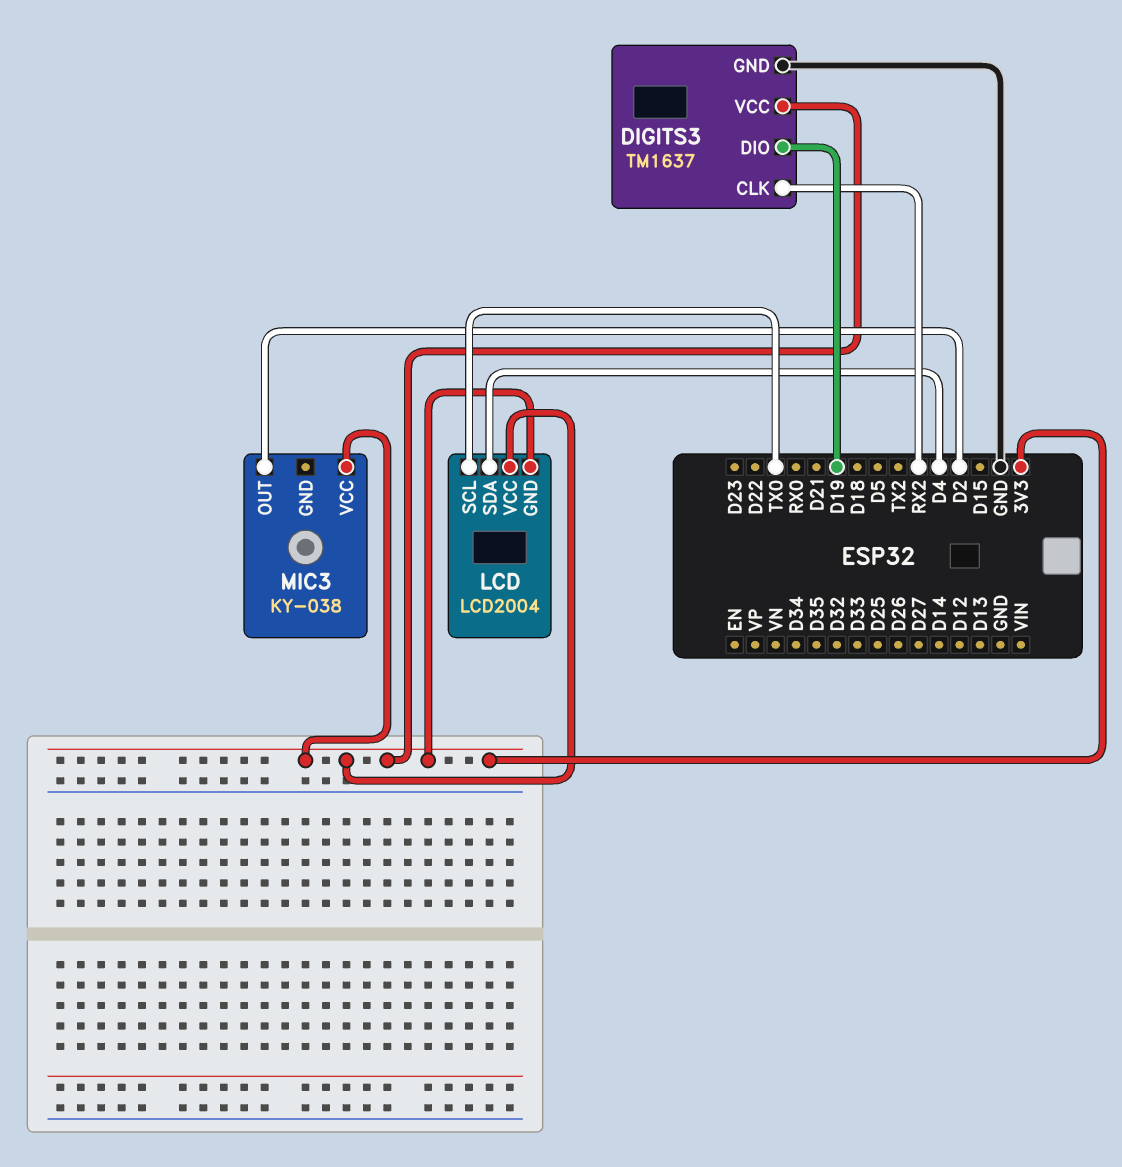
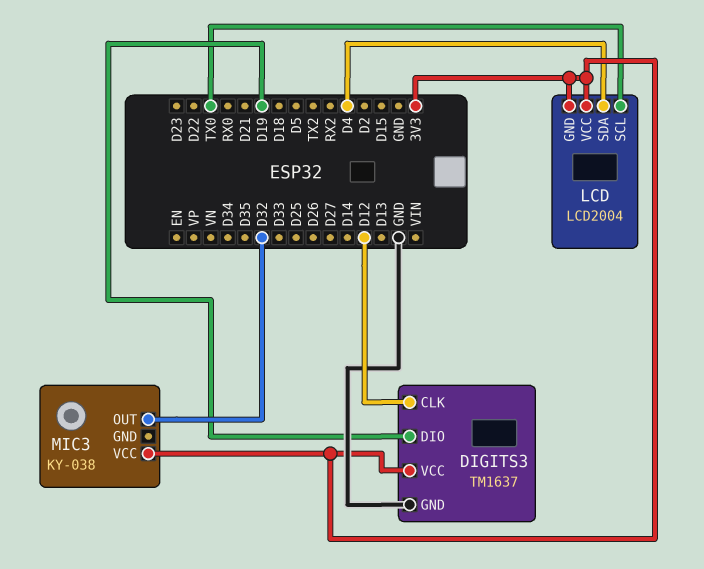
DIGITS3 pin CLK: RX2 -> D12
MIC3 pin OUT: D2 -> D32

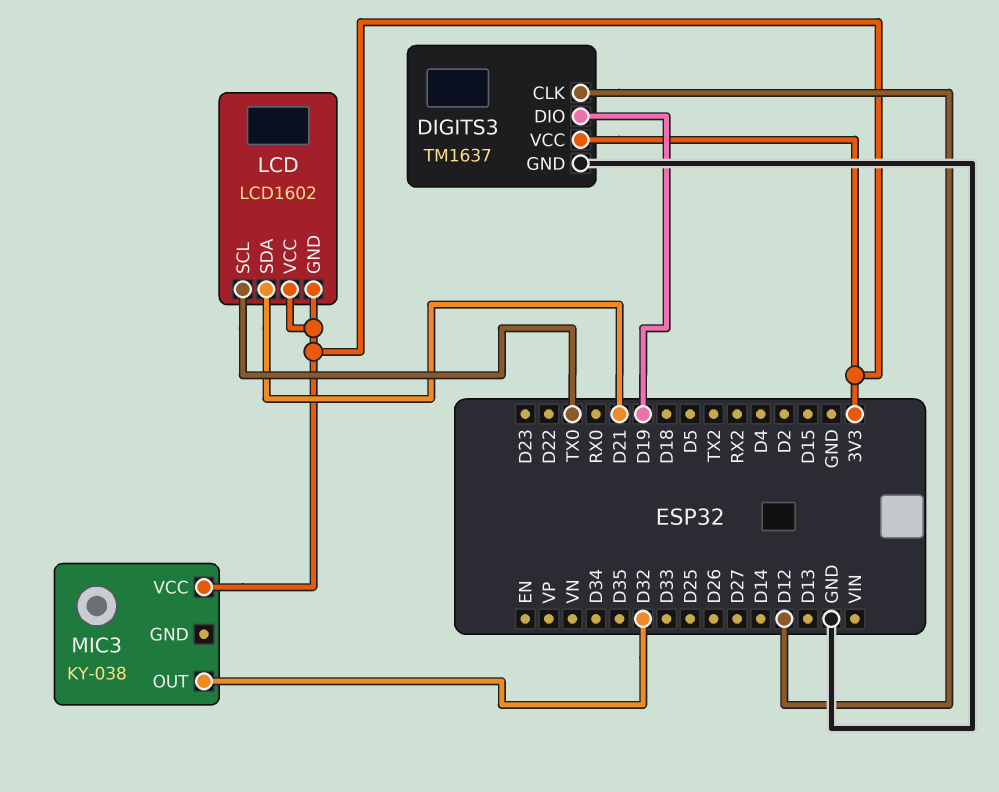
LCD: LCD2004 -> LCD1602
LCD pin SDA: D4 -> D21

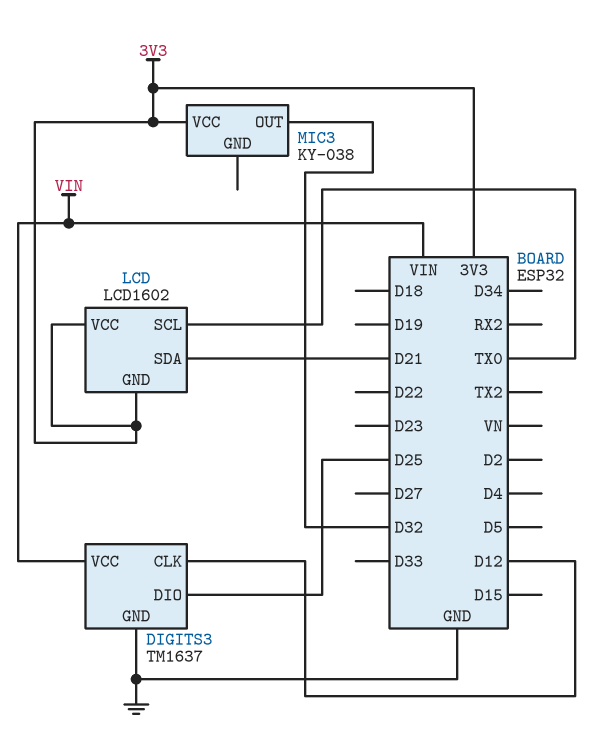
DIGITS3 pin DIO: D19 -> D25
DIGITS3 pin VCC: 3V3 -> VIN

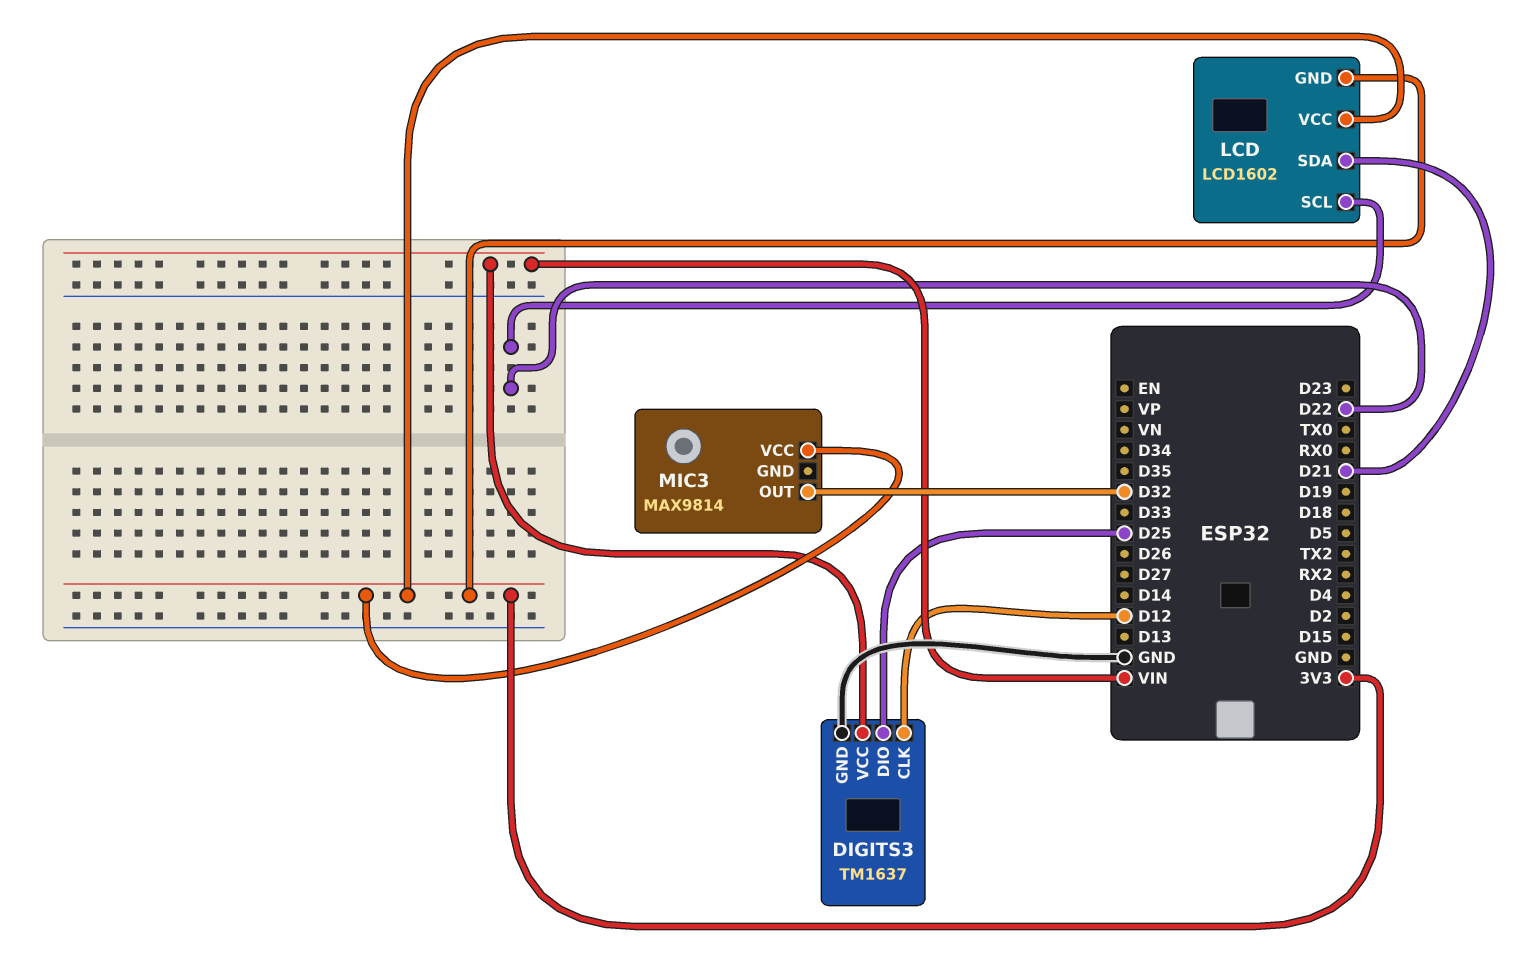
LCD pin SCL: TX0 -> D22
MIC3: KY-038 -> MAX9814

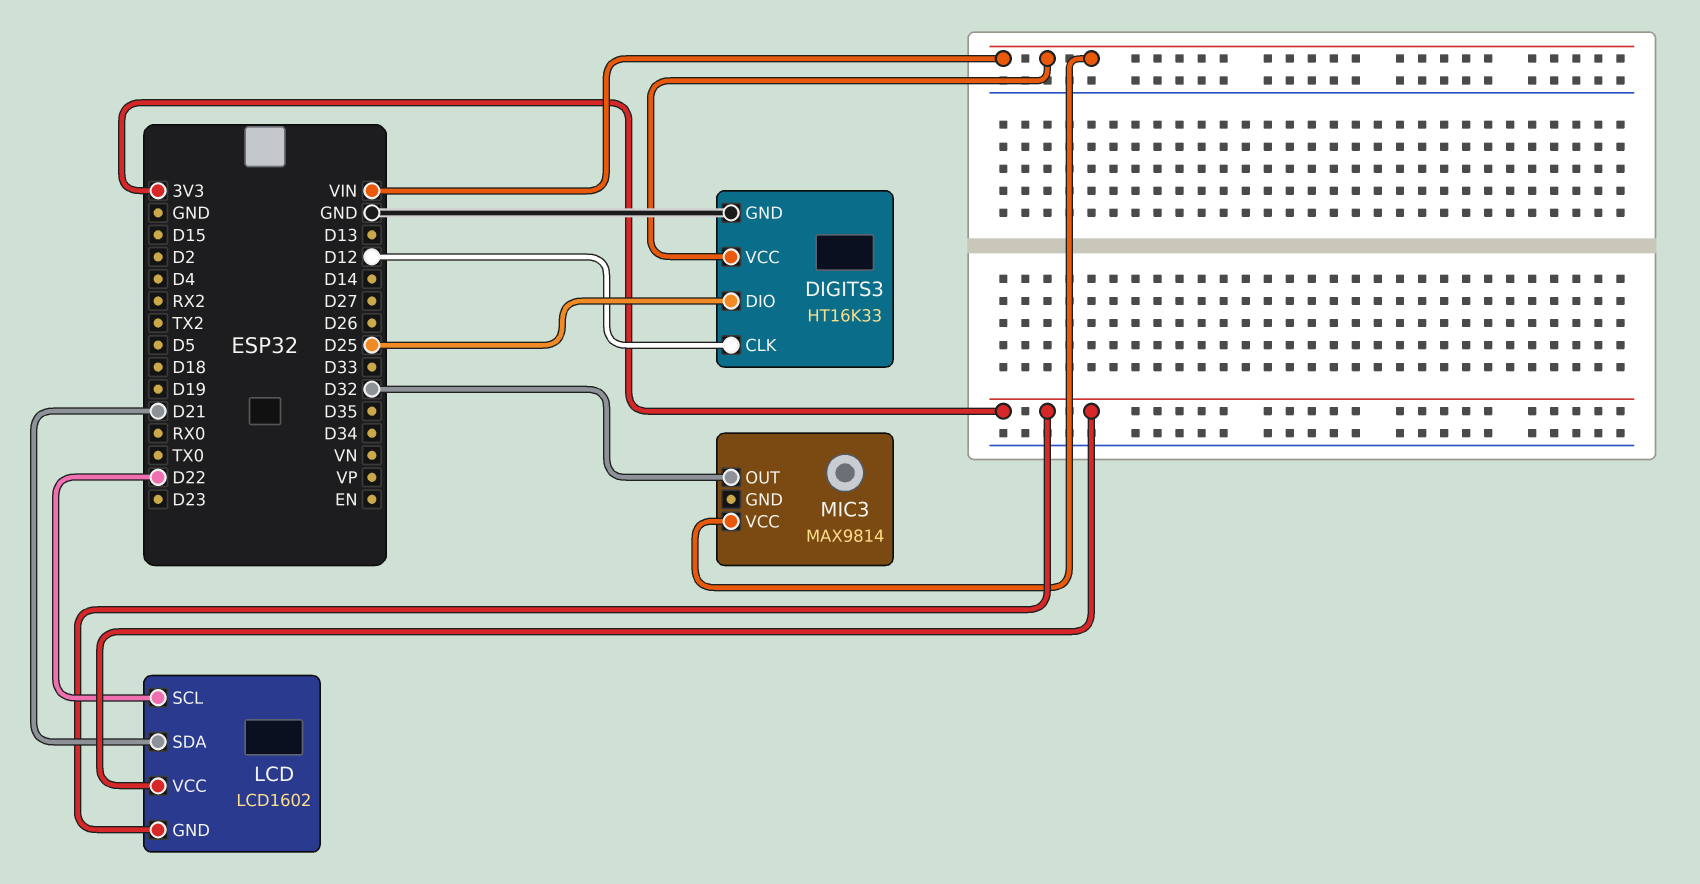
DIGITS3: TM1637 -> HT16K33
MIC3 pin VCC: 3V3 -> VIN

